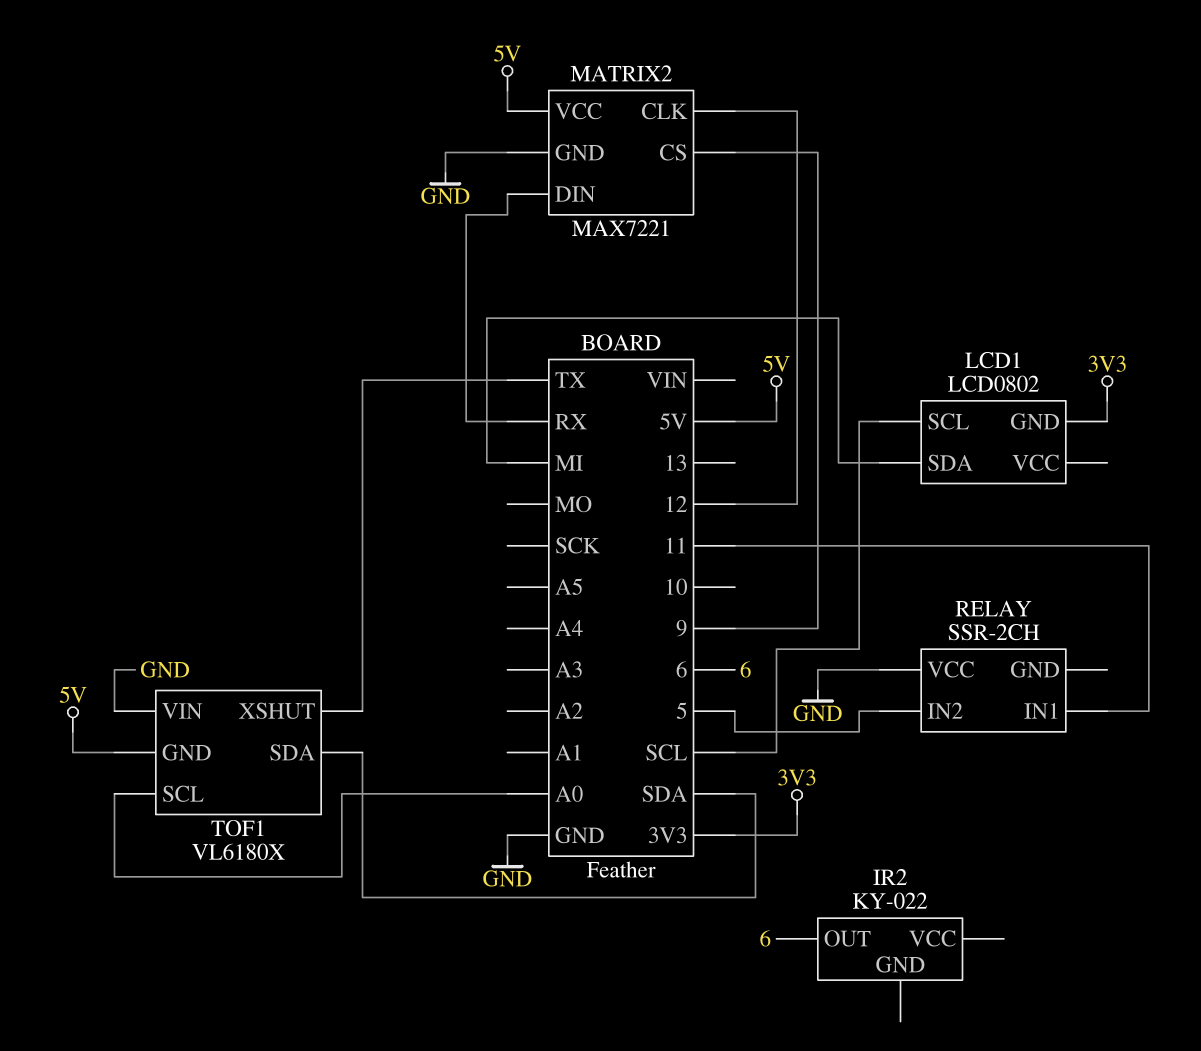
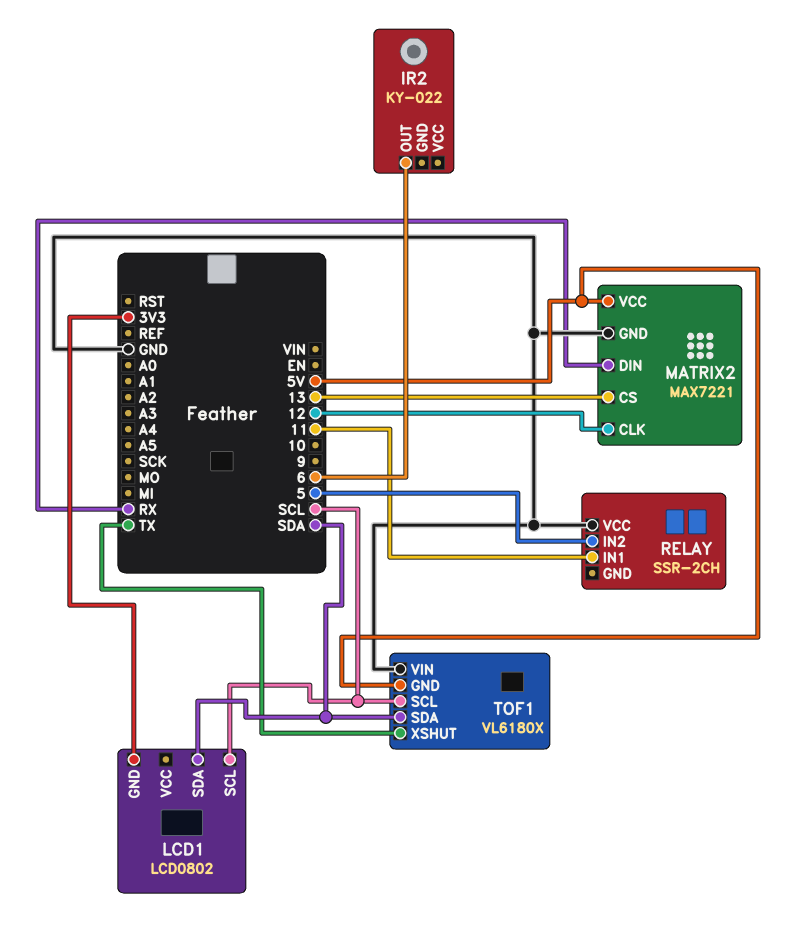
LCD1 pin SDA: MI -> SDA
MATRIX2 pin CS: 9 -> 13
TOF1 pin SCL: A0 -> SCL

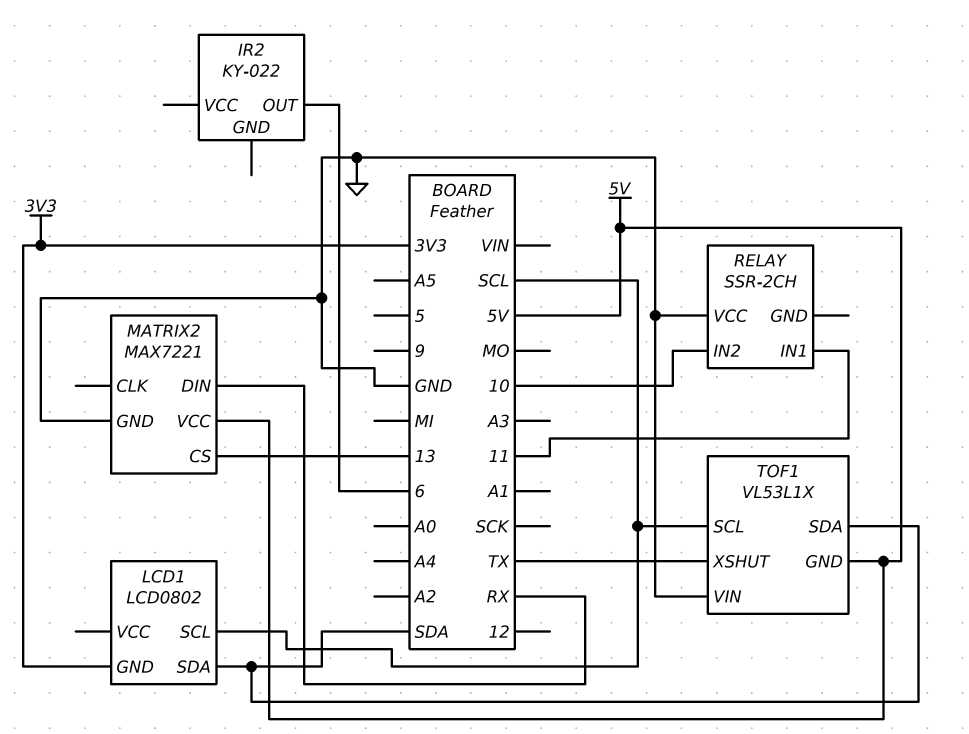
MATRIX2 pin CLK: 12 -> none
RELAY pin IN2: 5 -> 10
TOF1: VL6180X -> VL53L1X

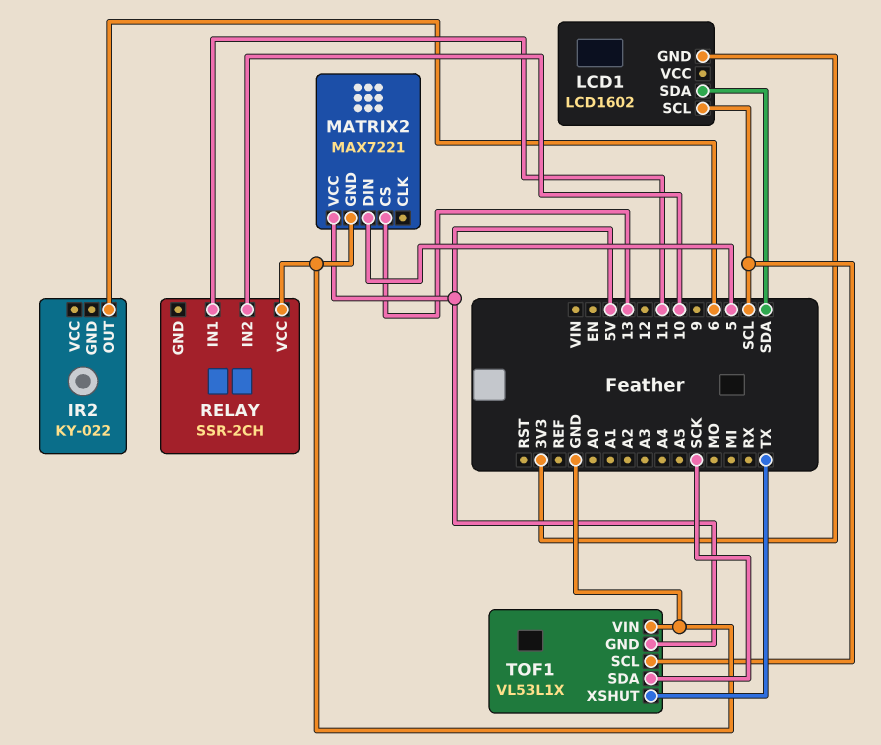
LCD1: LCD0802 -> LCD1602
MATRIX2 pin DIN: RX -> 5
TOF1 pin SDA: SDA -> SCK

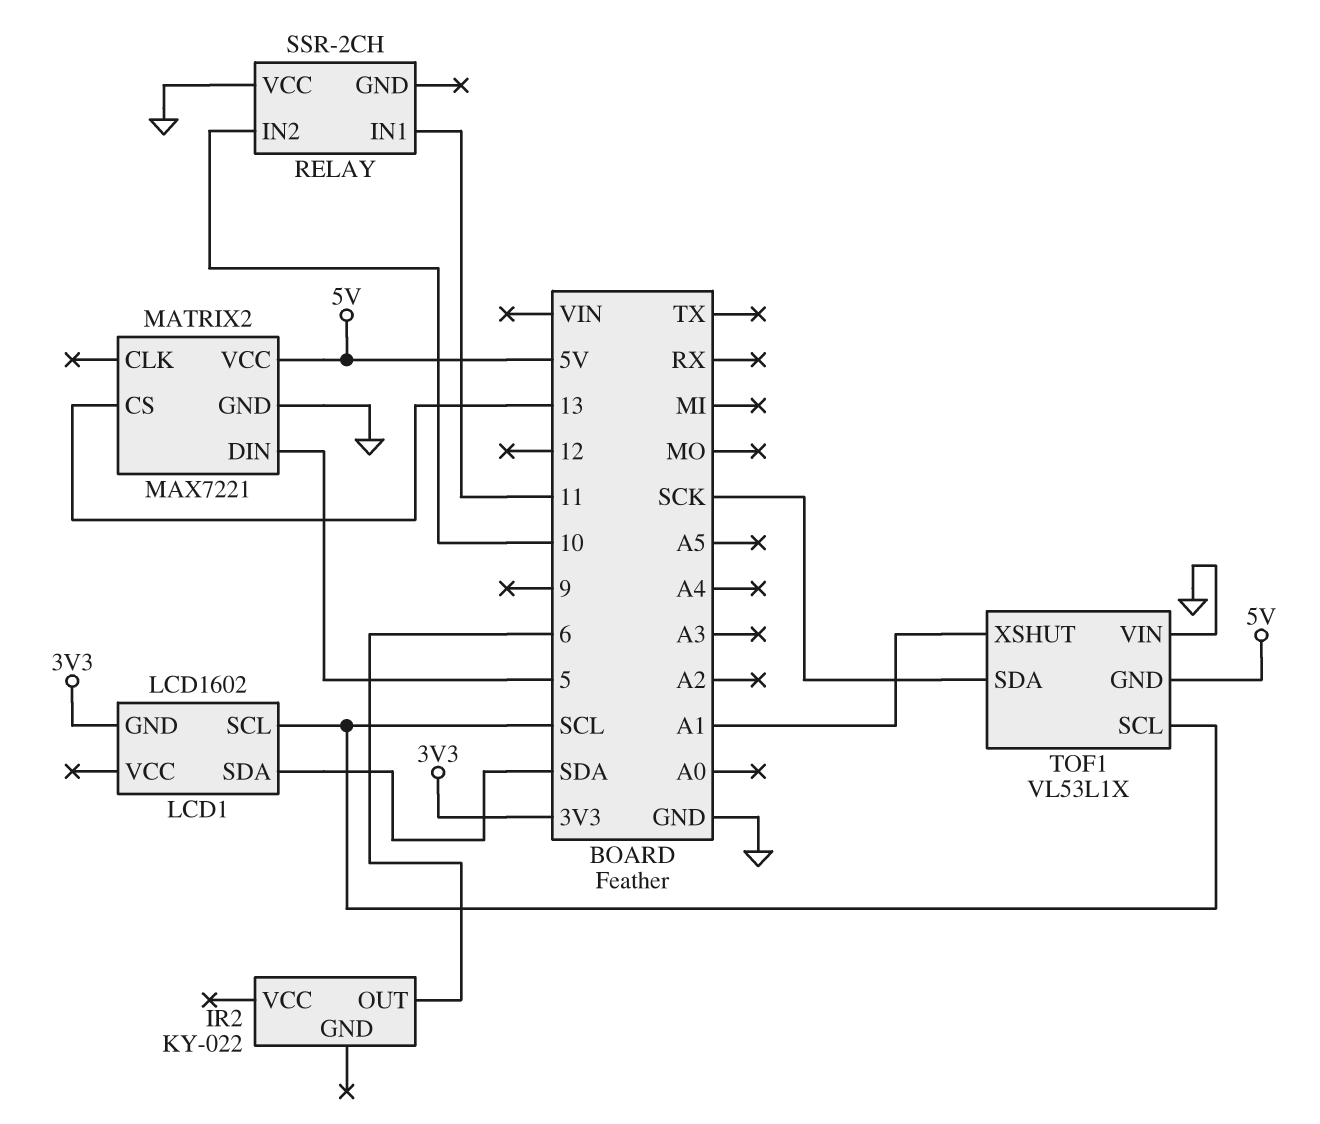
TOF1 pin XSHUT: TX -> A1

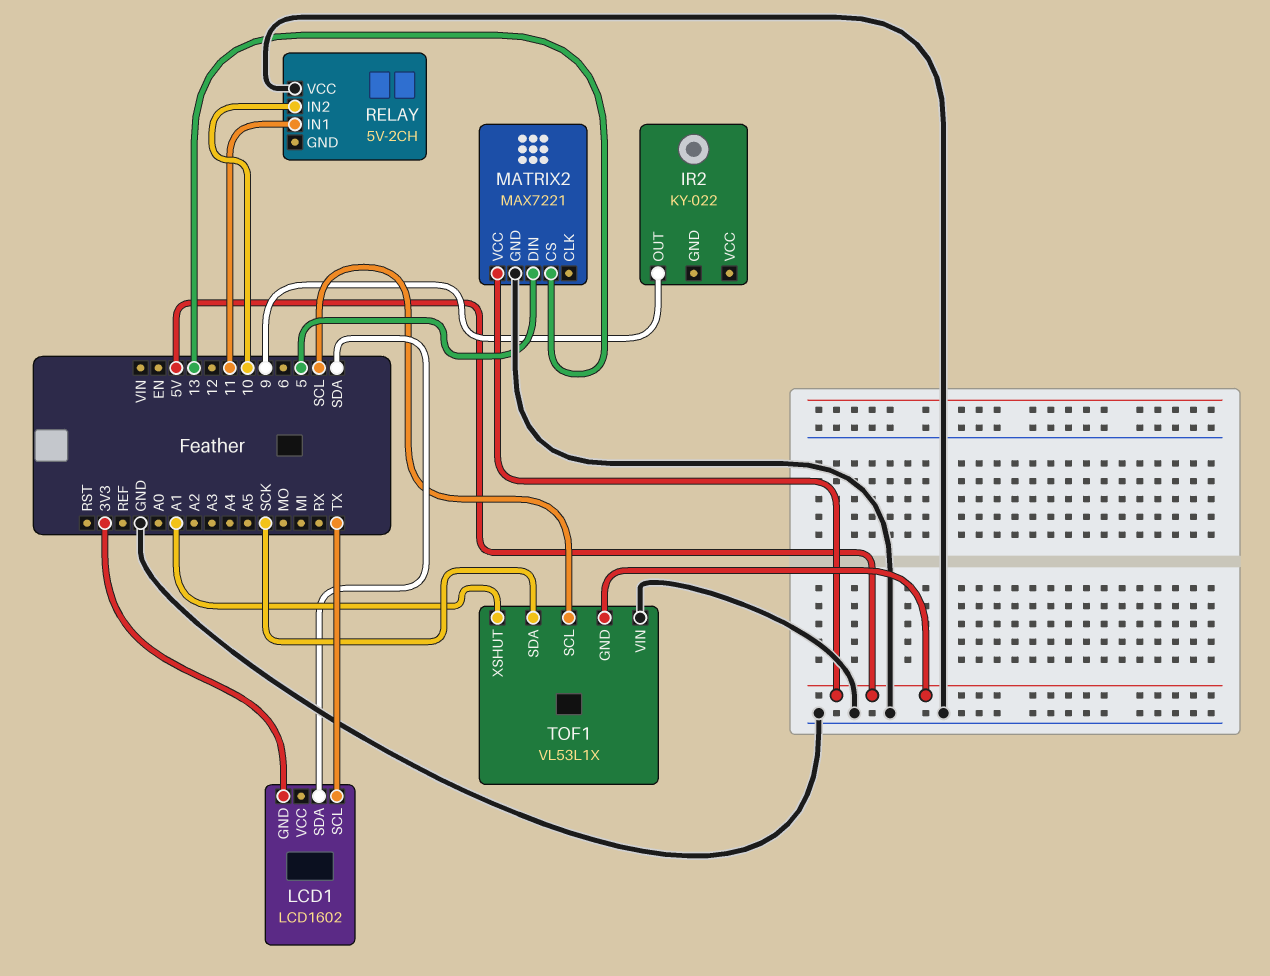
IR2 pin OUT: 6 -> 9
LCD1 pin SCL: SCL -> TX
RELAY: SSR-2CH -> 5V-2CH

